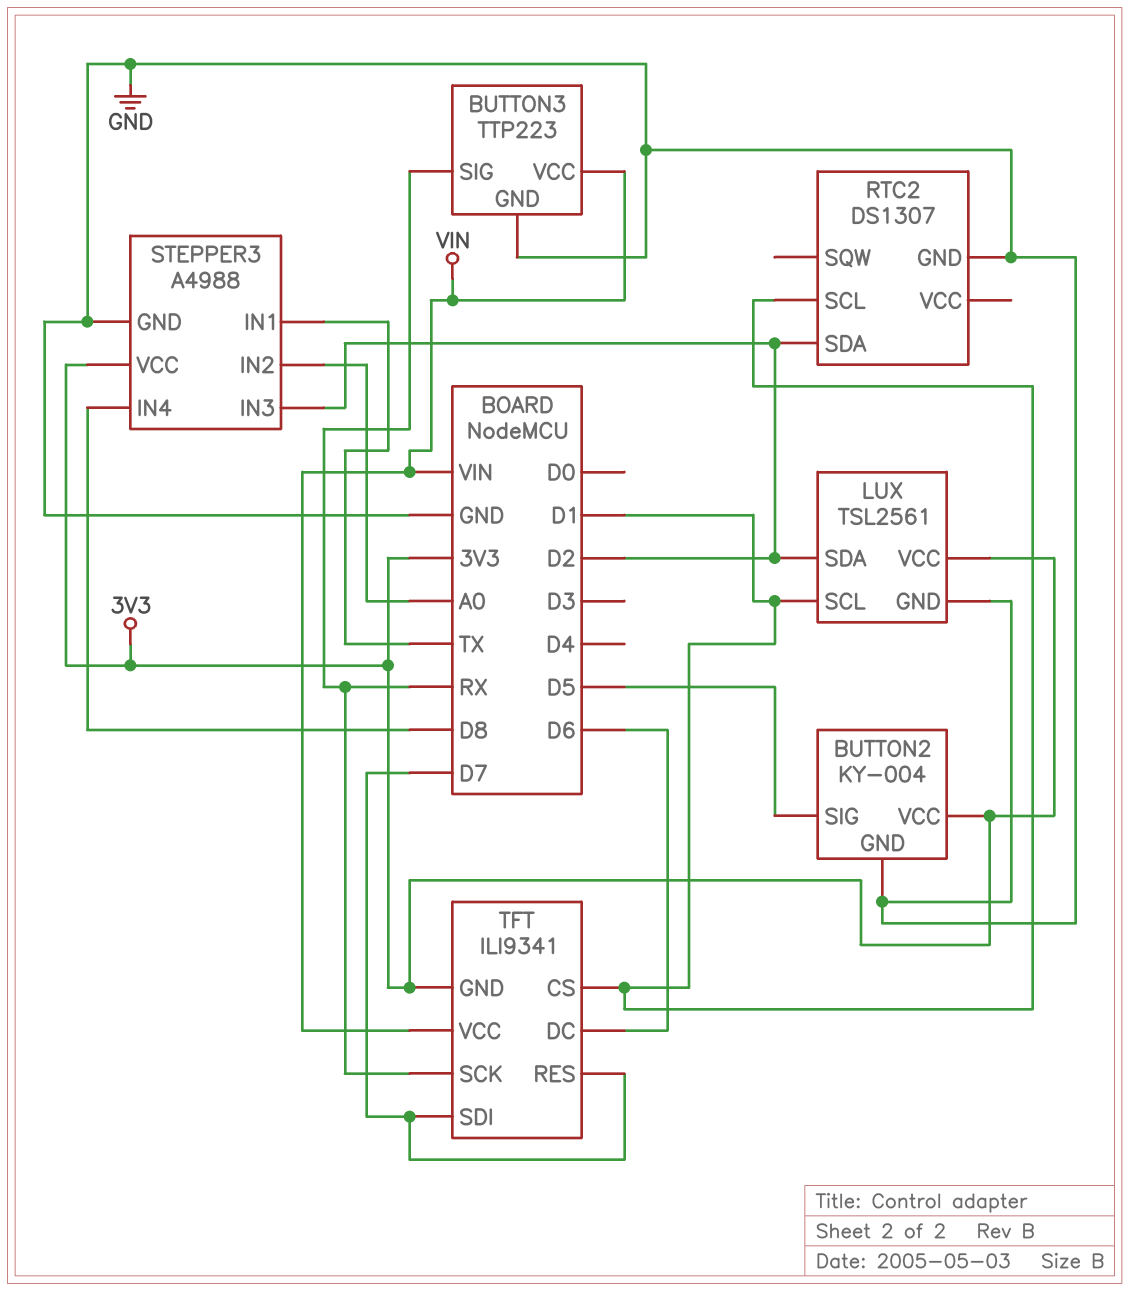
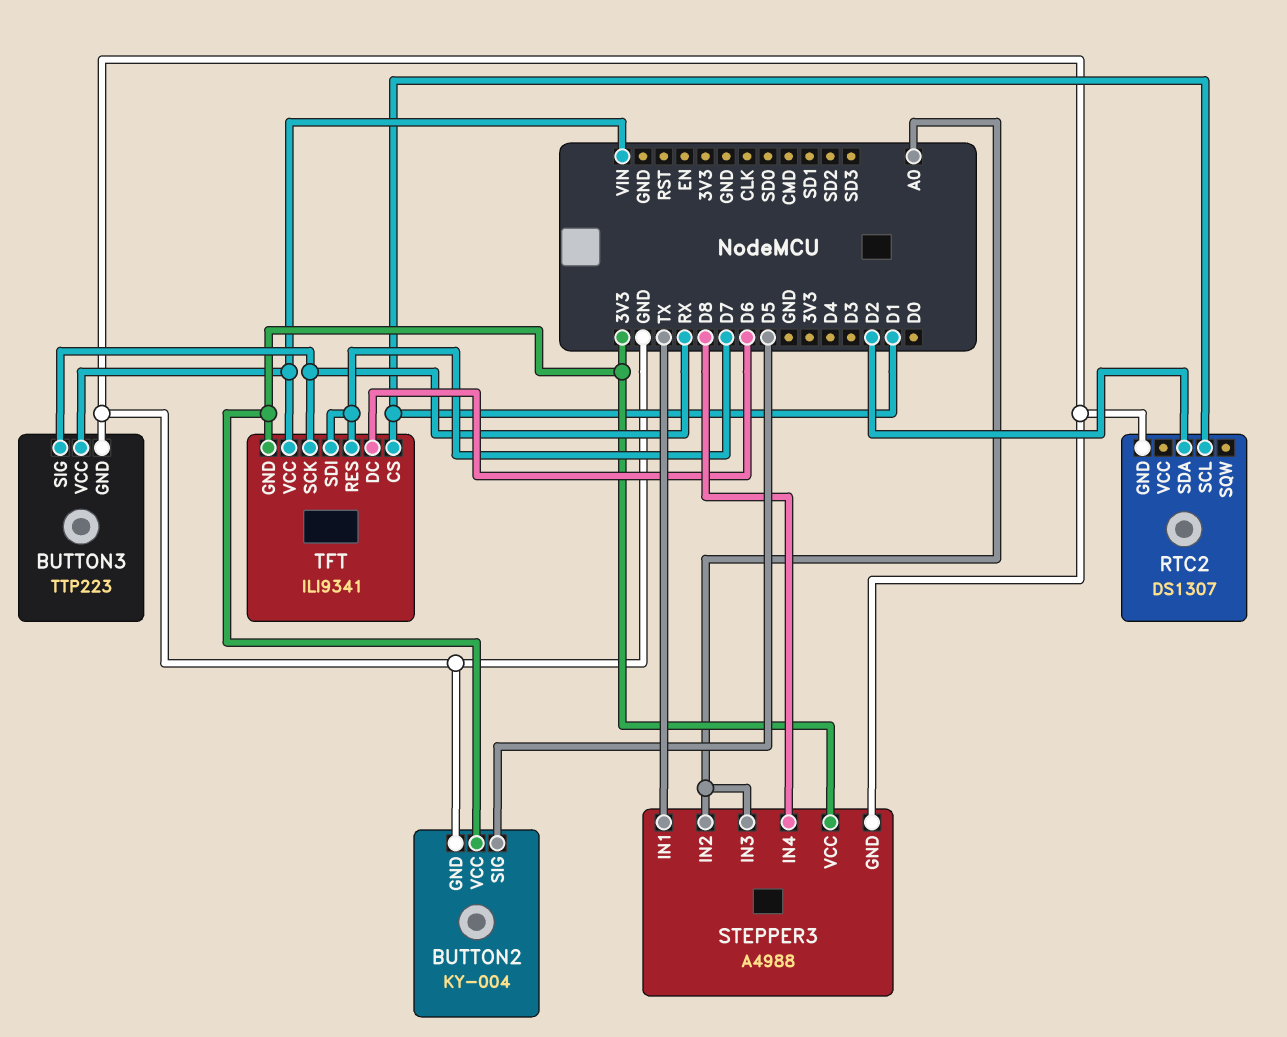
LUX: TSL2561 -> none
LUX pin GND: GND -> none
LUX pin SCL: D1 -> none
LUX pin SDA: D2 -> none
LUX pin VCC: 3V3 -> none
STEPPER3 pin IN3: D2 -> A0

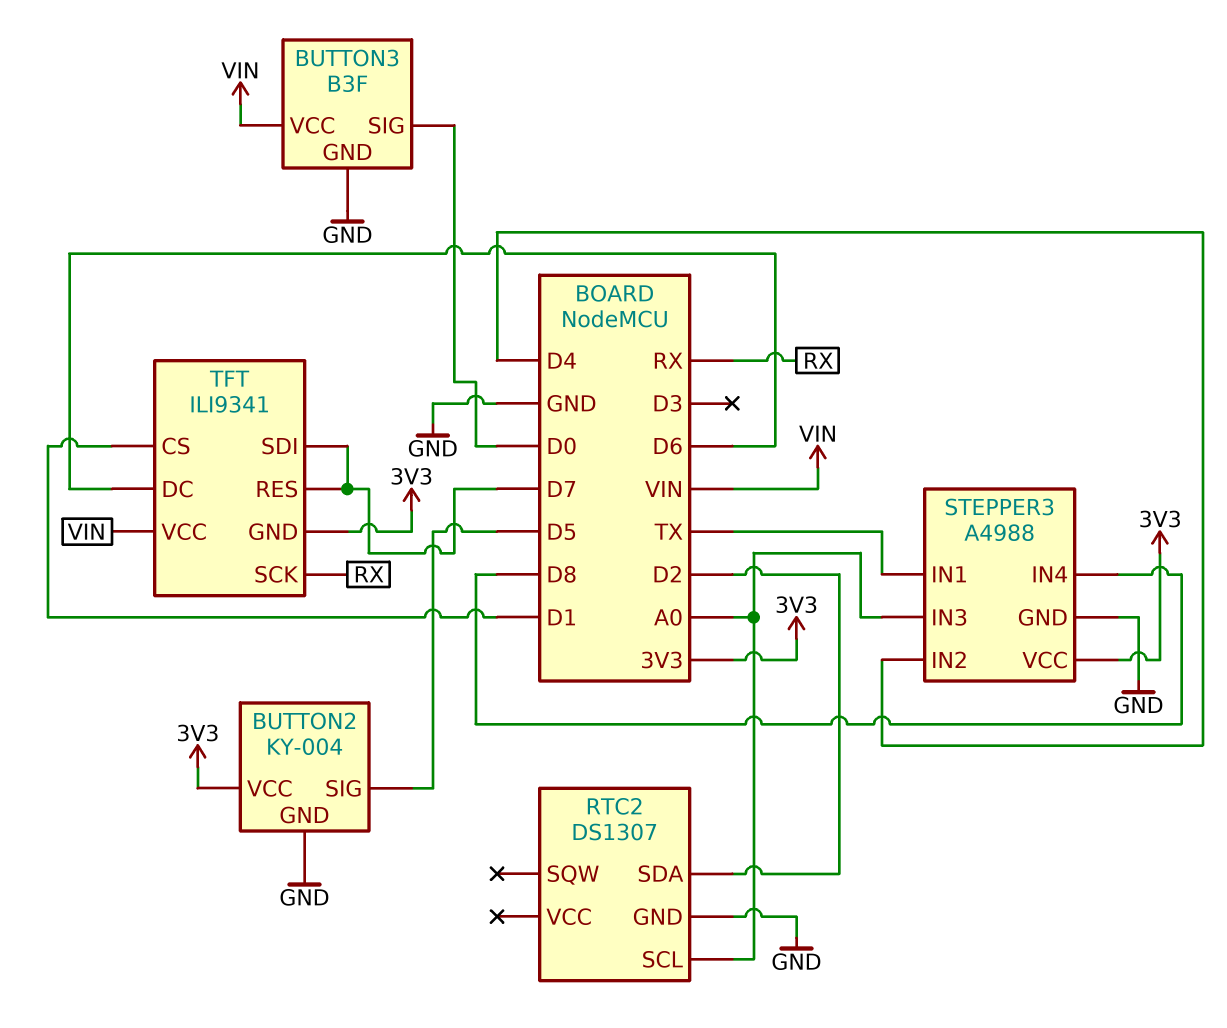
BUTTON3: TTP223 -> B3F
BUTTON3 pin SIG: RX -> D0
RTC2 pin SCL: D1 -> A0
STEPPER3 pin IN2: A0 -> D4

